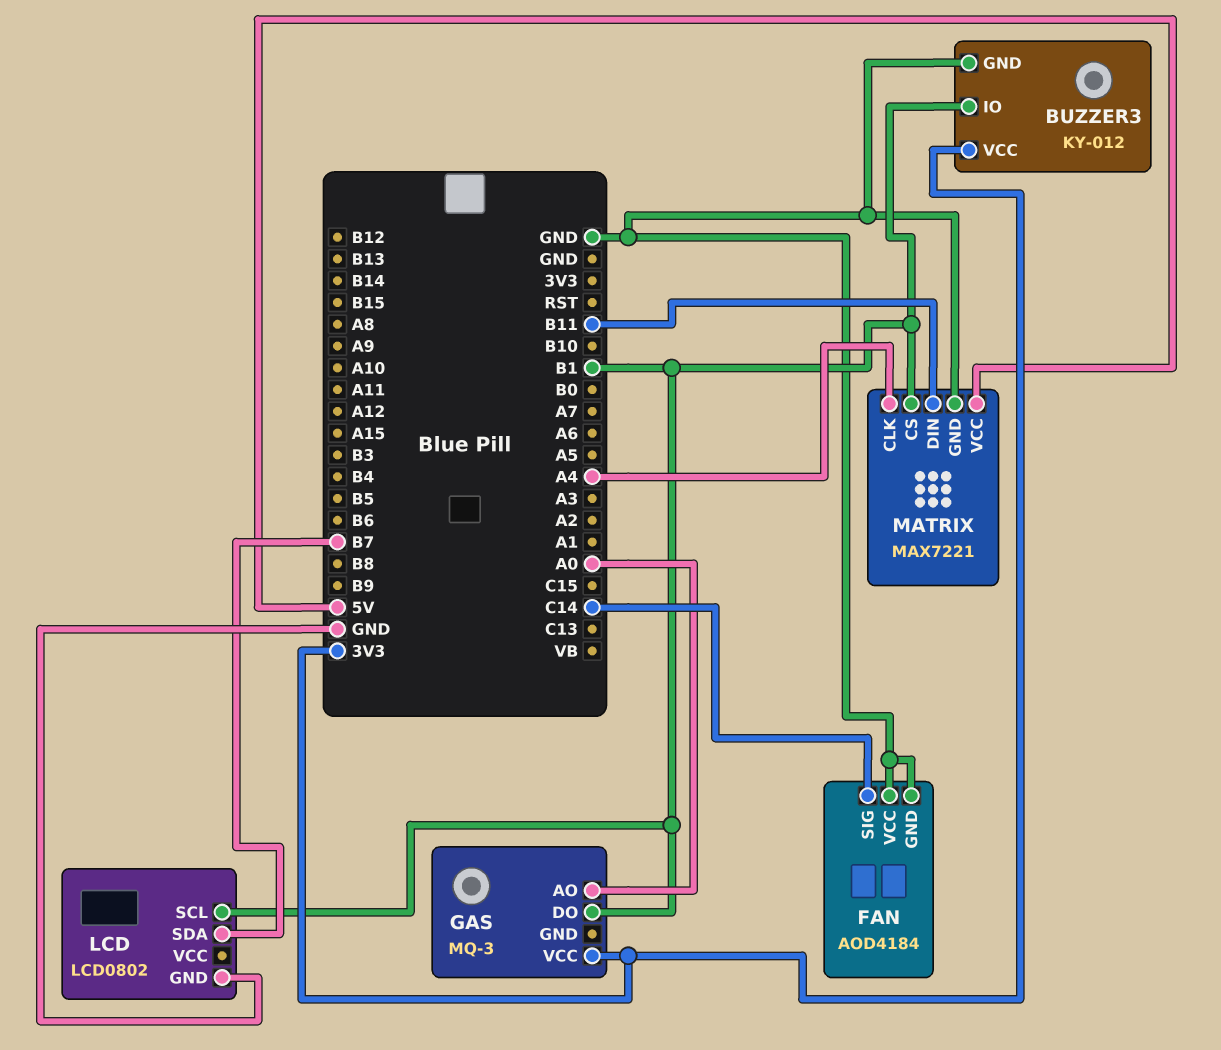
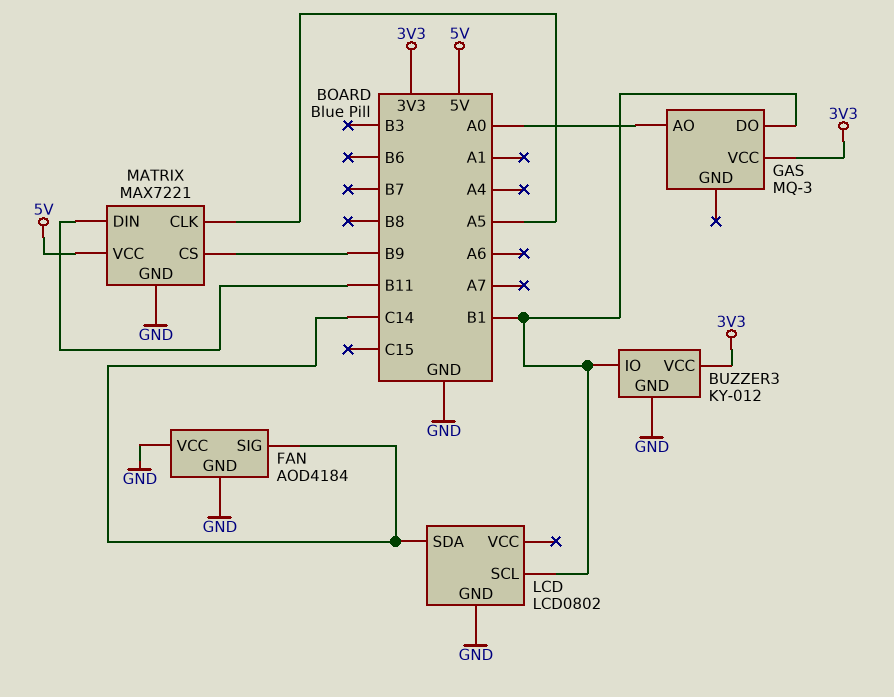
LCD pin SDA: B7 -> C14
MATRIX pin CLK: A4 -> A5
MATRIX pin CS: B1 -> B9

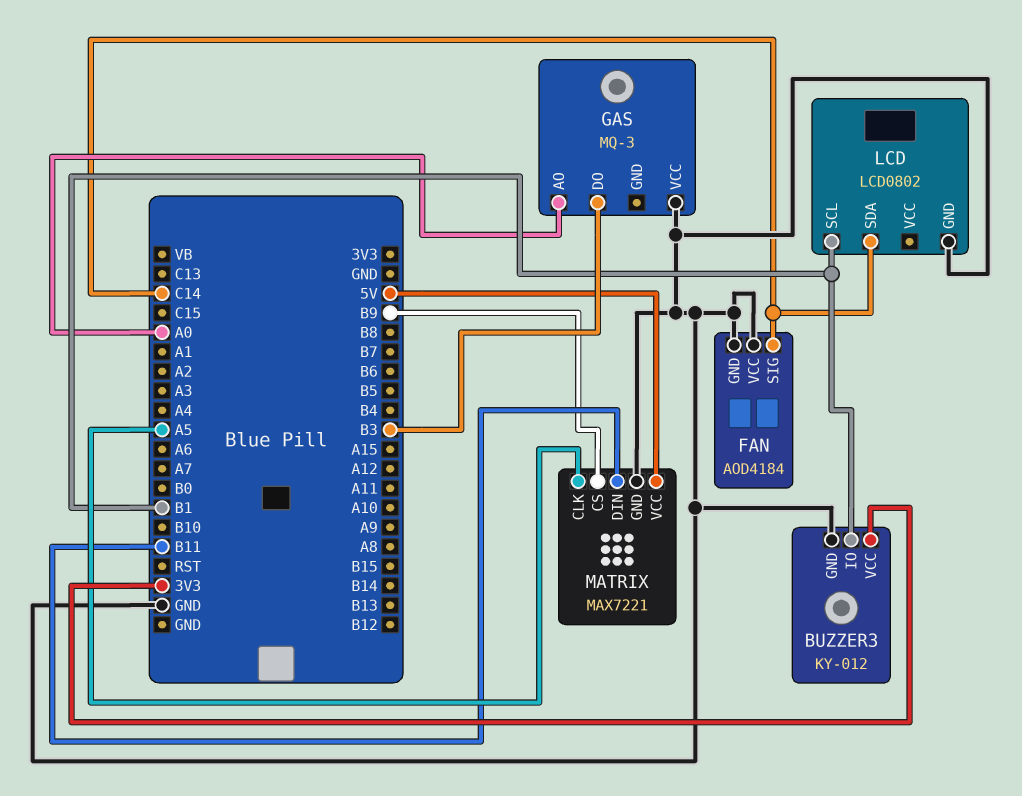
GAS pin DO: B1 -> B3
GAS pin VCC: 3V3 -> GND

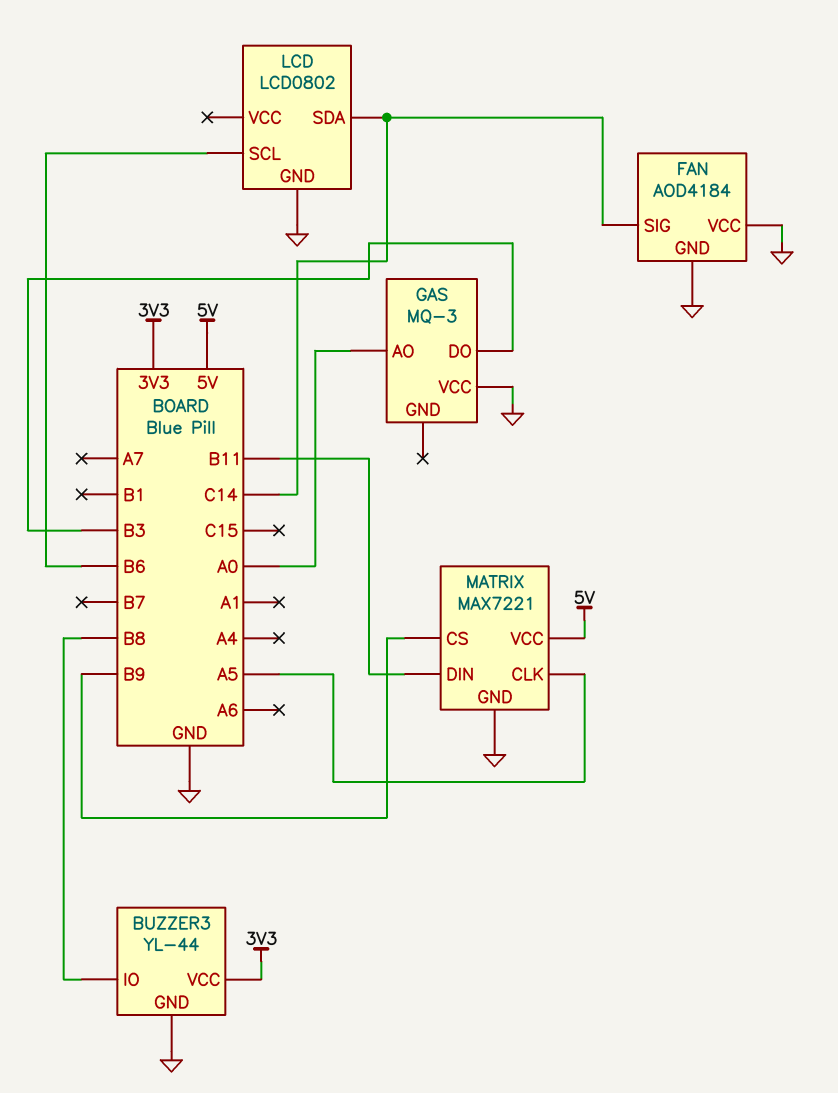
BUZZER3: KY-012 -> YL-44
BUZZER3 pin IO: B1 -> B8
LCD pin SCL: B1 -> B6

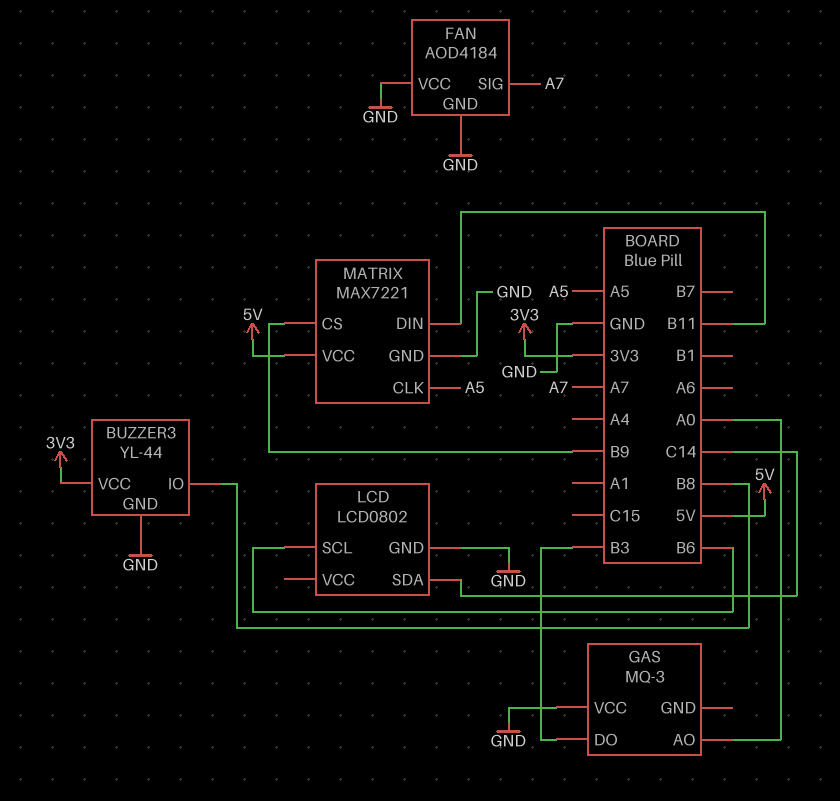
FAN pin SIG: C14 -> A7

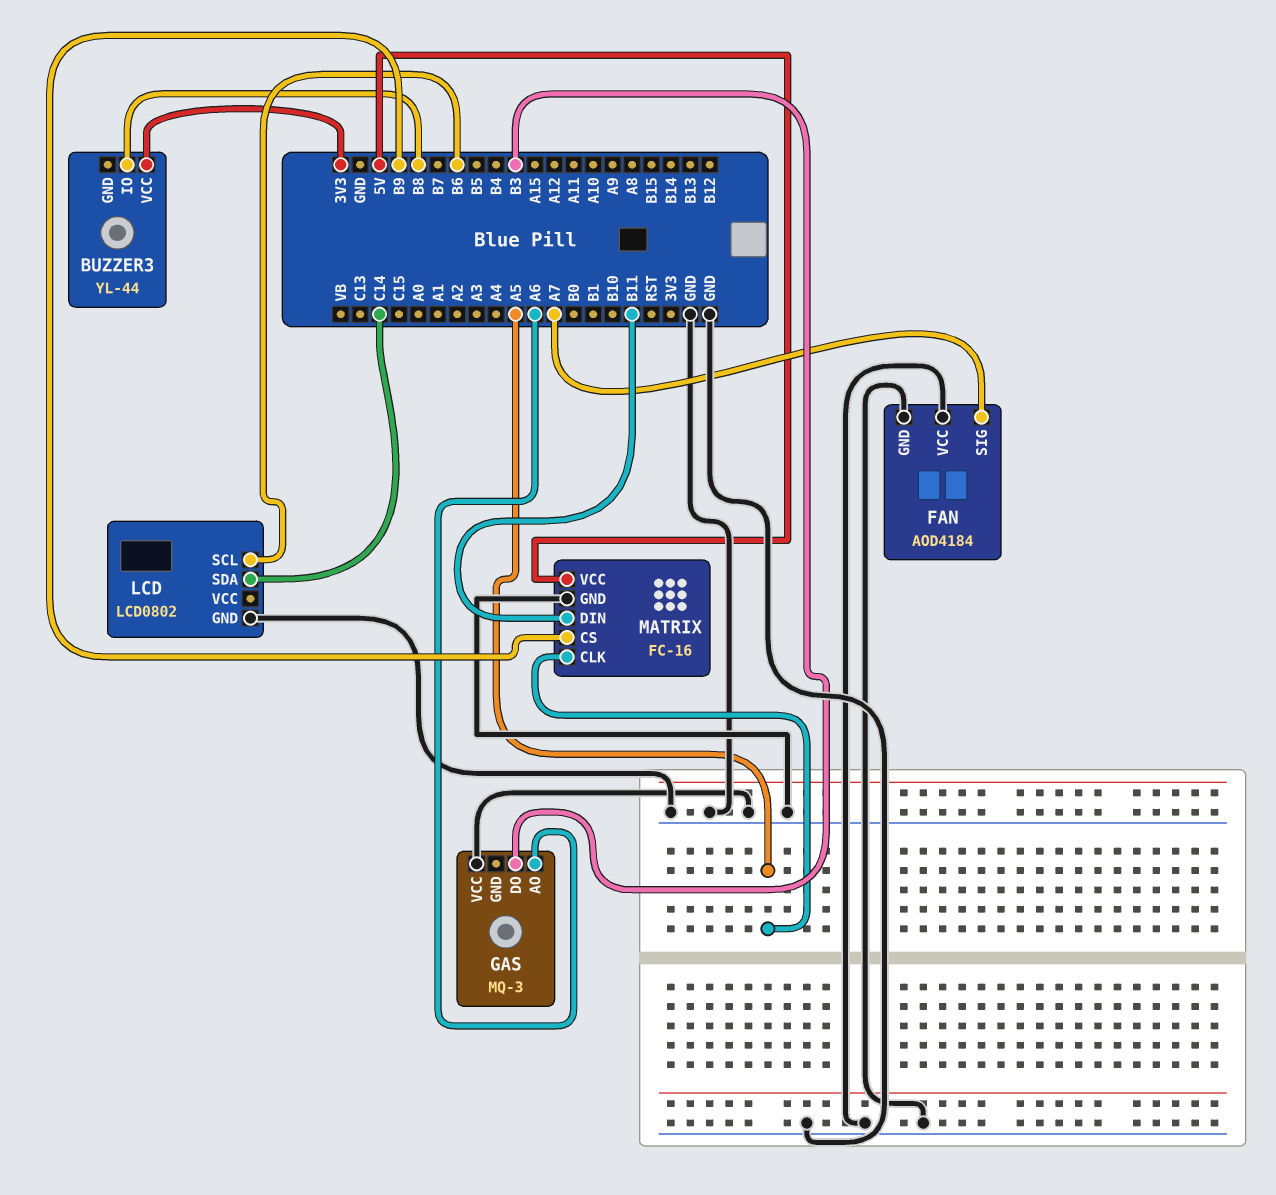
BUZZER3 pin GND: GND -> none
GAS pin AO: A0 -> A6
MATRIX: MAX7221 -> FC-16

